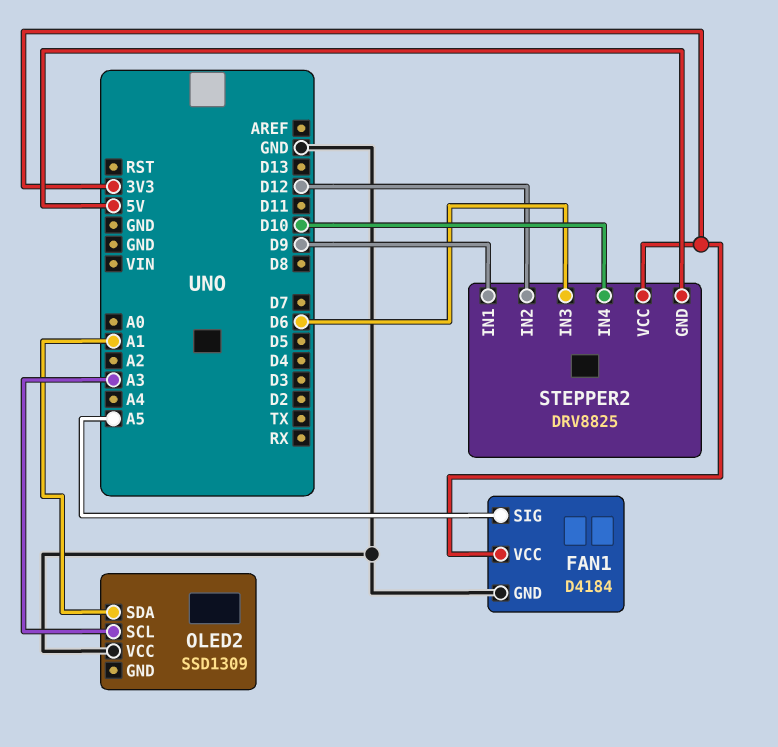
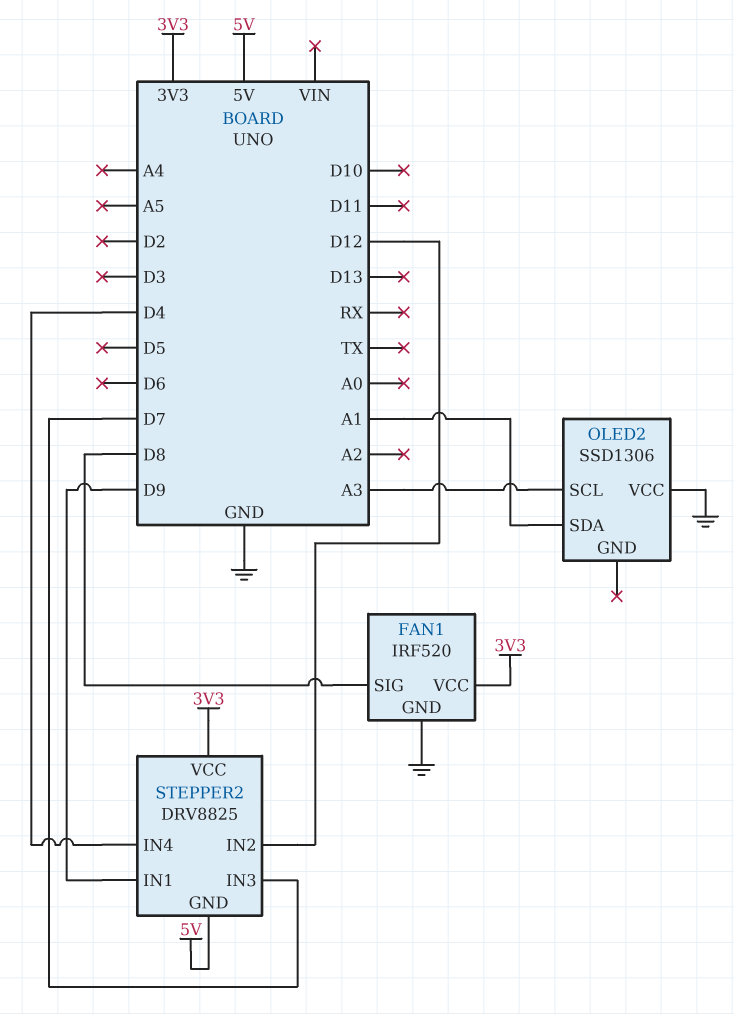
FAN1: D4184 -> IRF520
FAN1 pin SIG: A5 -> D8
OLED2: SSD1309 -> SSD1306
STEPPER2 pin IN3: D6 -> D7
STEPPER2 pin IN4: D10 -> D4

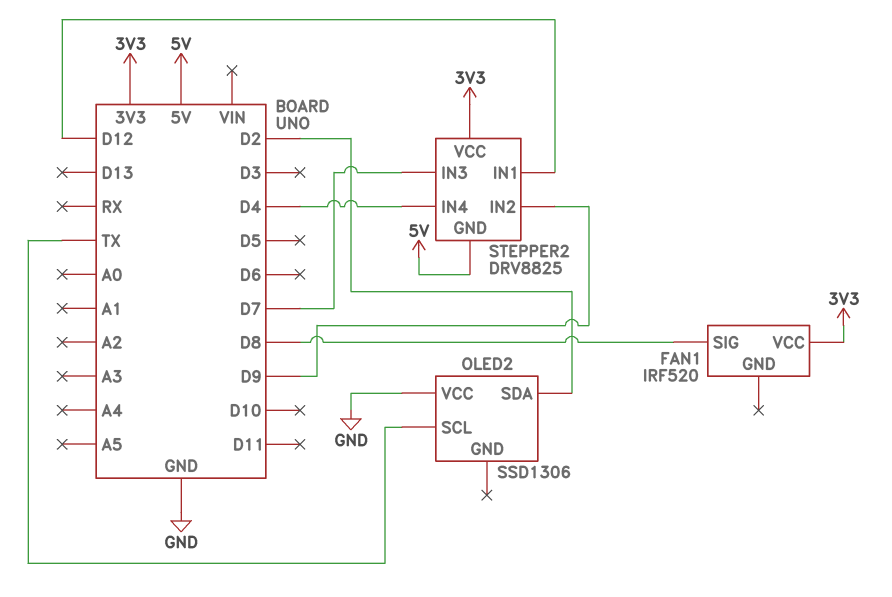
FAN1 pin GND: GND -> none
OLED2 pin SCL: A3 -> TX
OLED2 pin SDA: A1 -> D2
STEPPER2 pin IN1: D9 -> D12
STEPPER2 pin IN2: D12 -> D9

